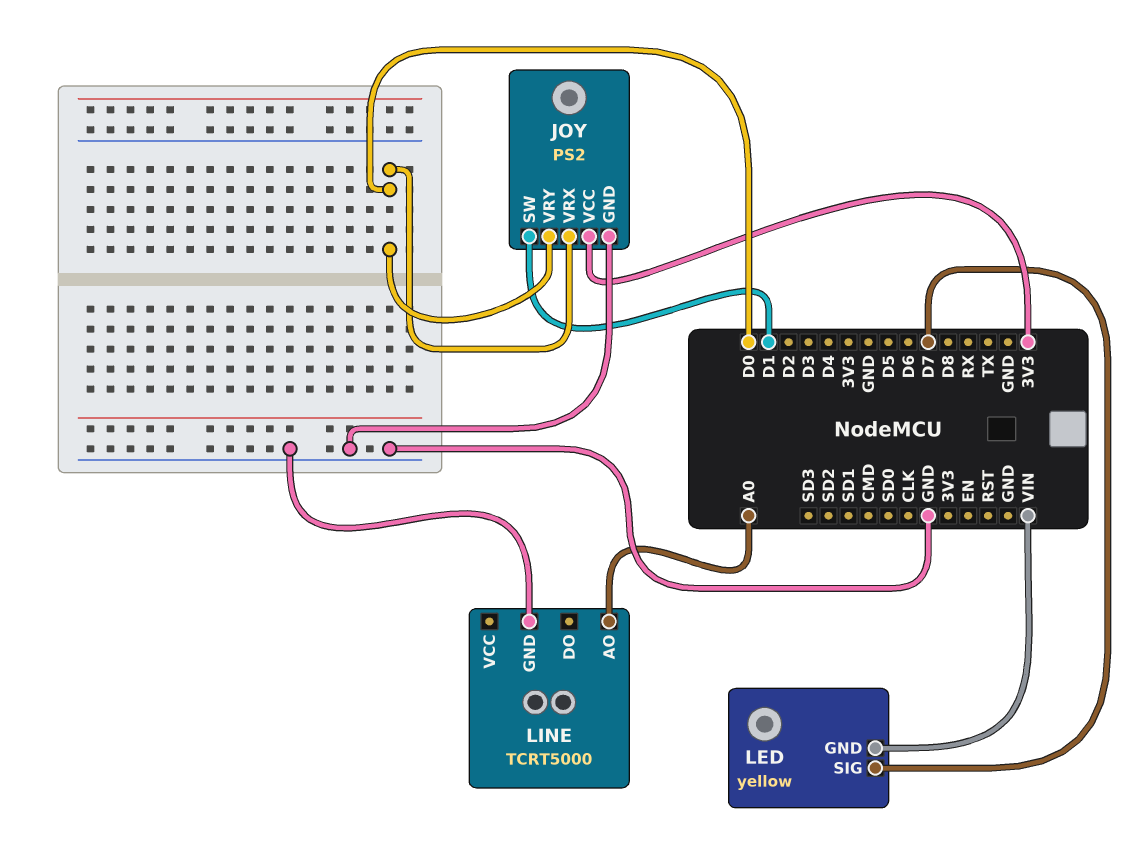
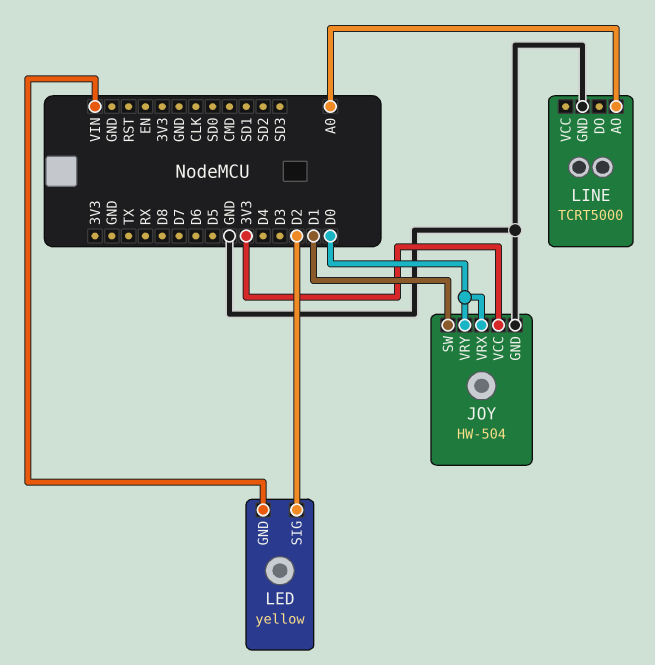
JOY: PS2 -> HW-504
LED pin SIG: D7 -> D2

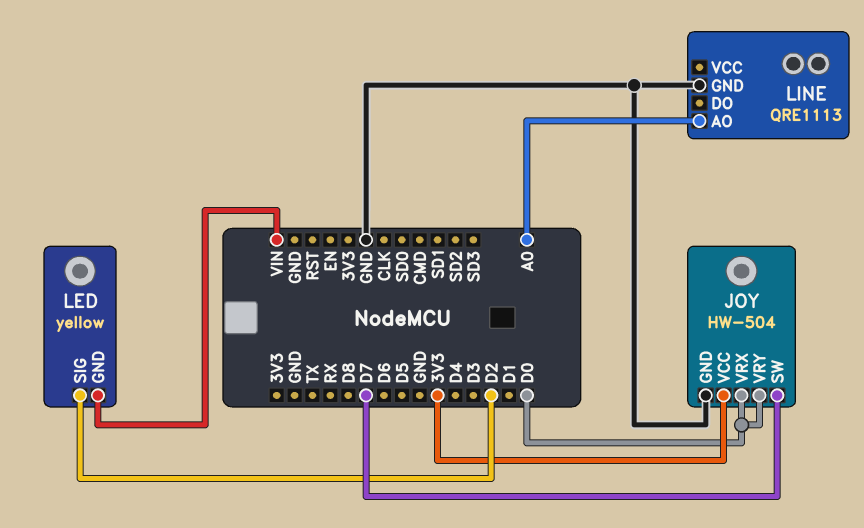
JOY pin SW: D1 -> D7
LINE: TCRT5000 -> QRE1113

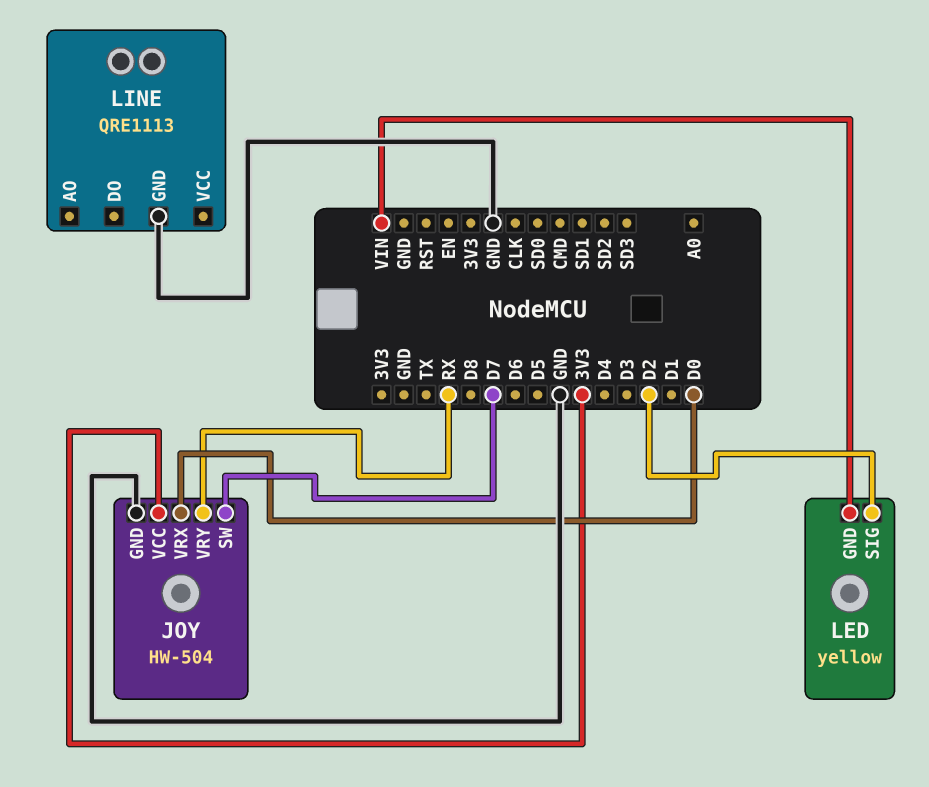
JOY pin VRY: D0 -> RX
LINE pin AO: A0 -> none

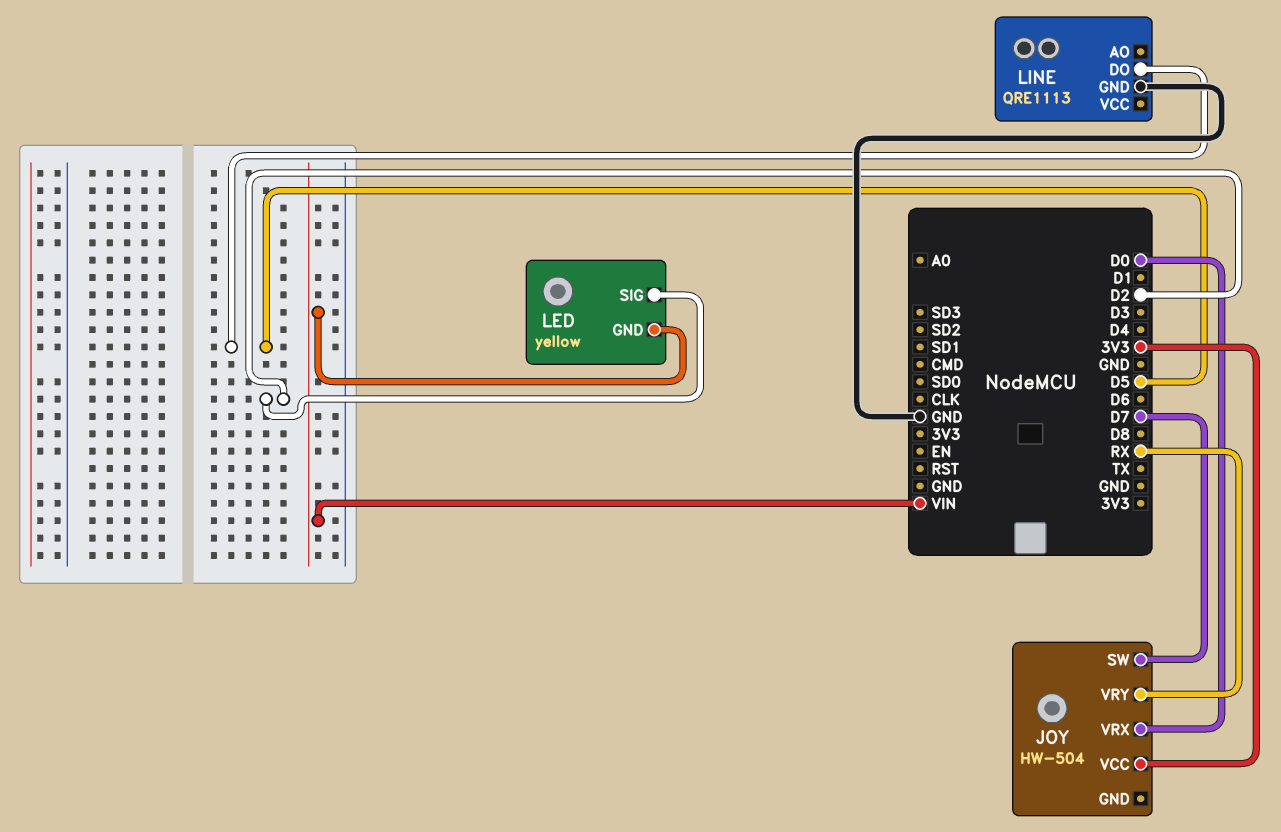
JOY pin GND: GND -> none
LINE pin DO: none -> D5

